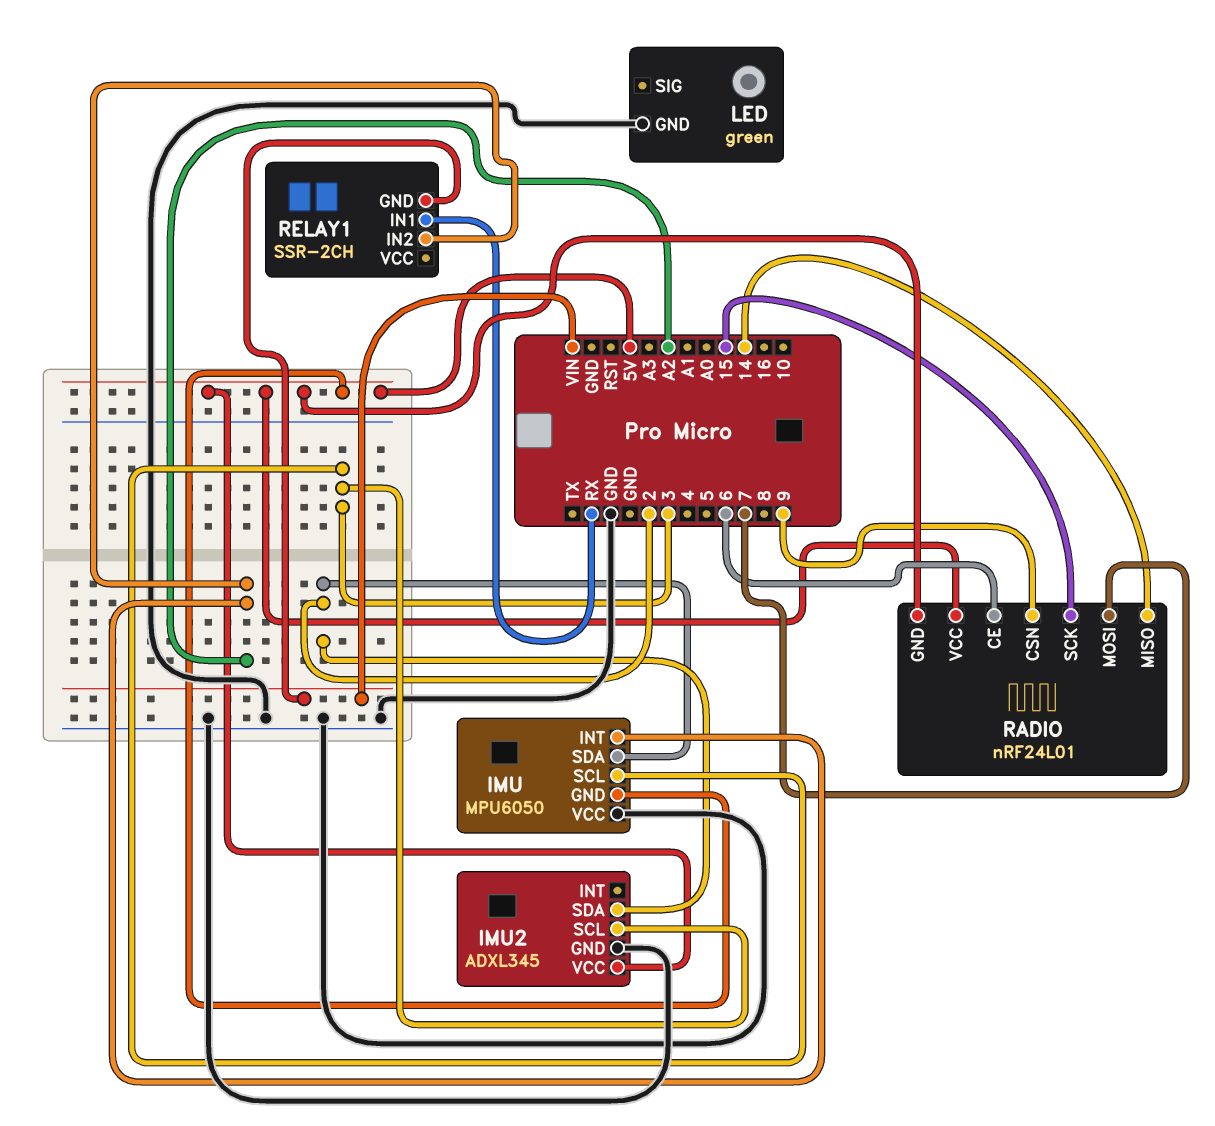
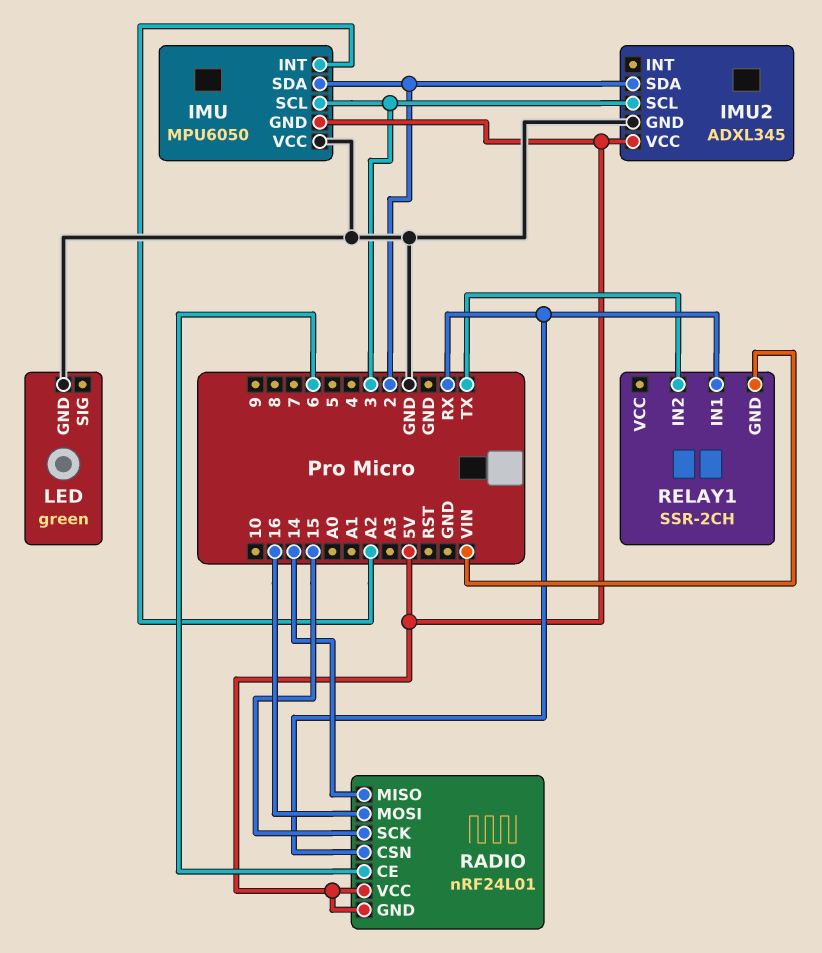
RADIO pin CSN: 9 -> RX
RADIO pin MOSI: 7 -> 16
RELAY1 pin IN2: A2 -> TX

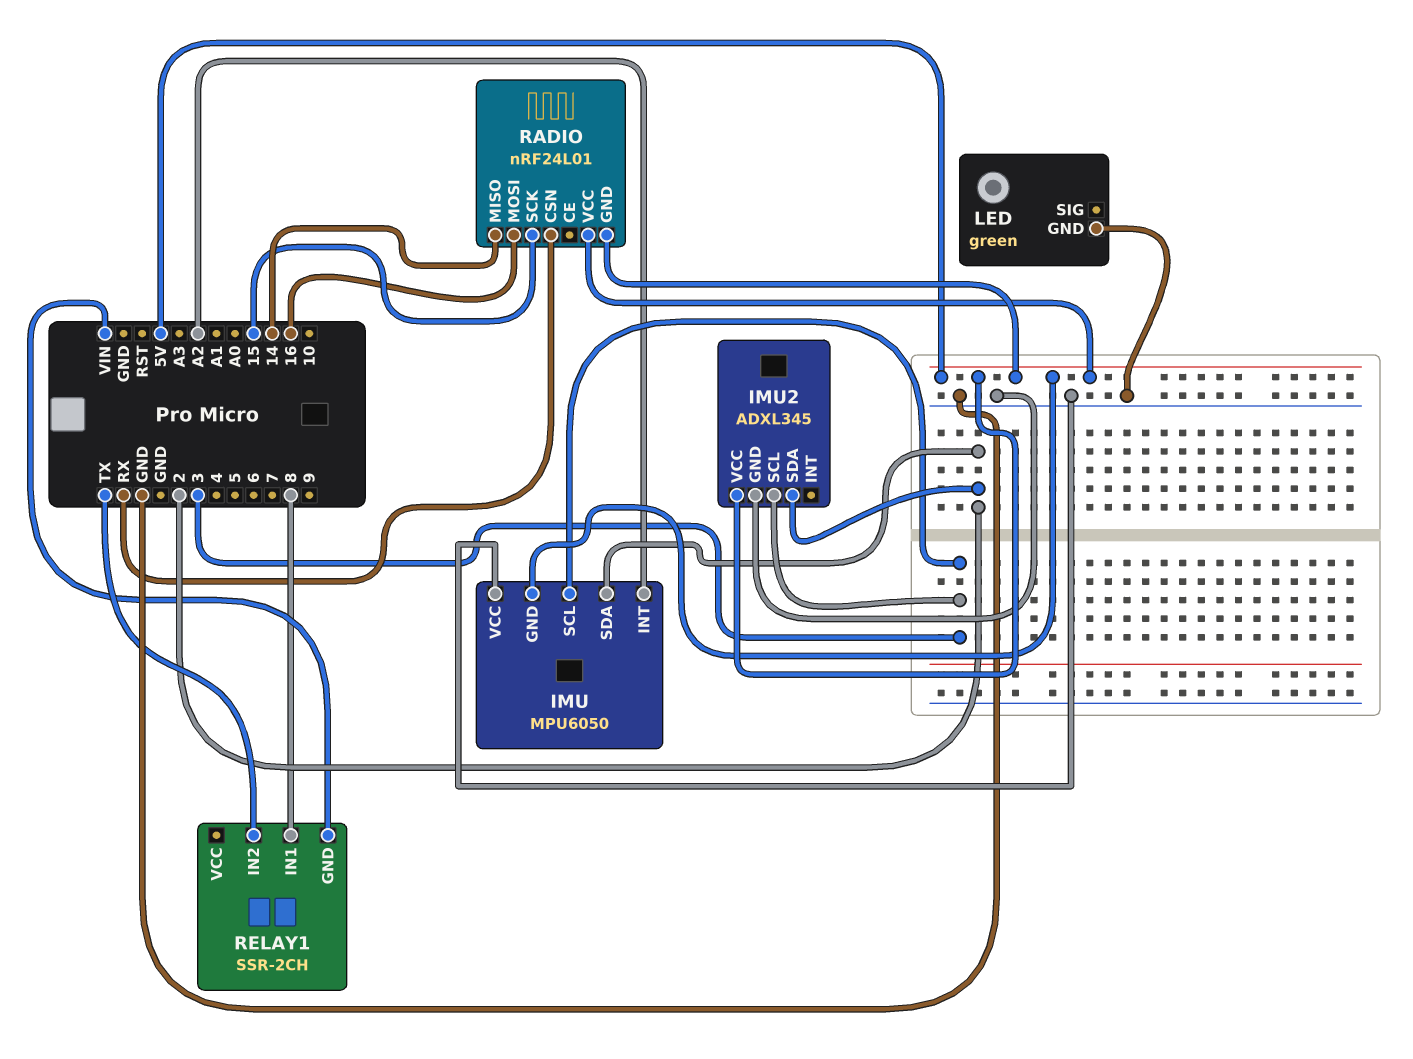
RADIO pin CE: 6 -> none
RELAY1 pin IN1: RX -> 8

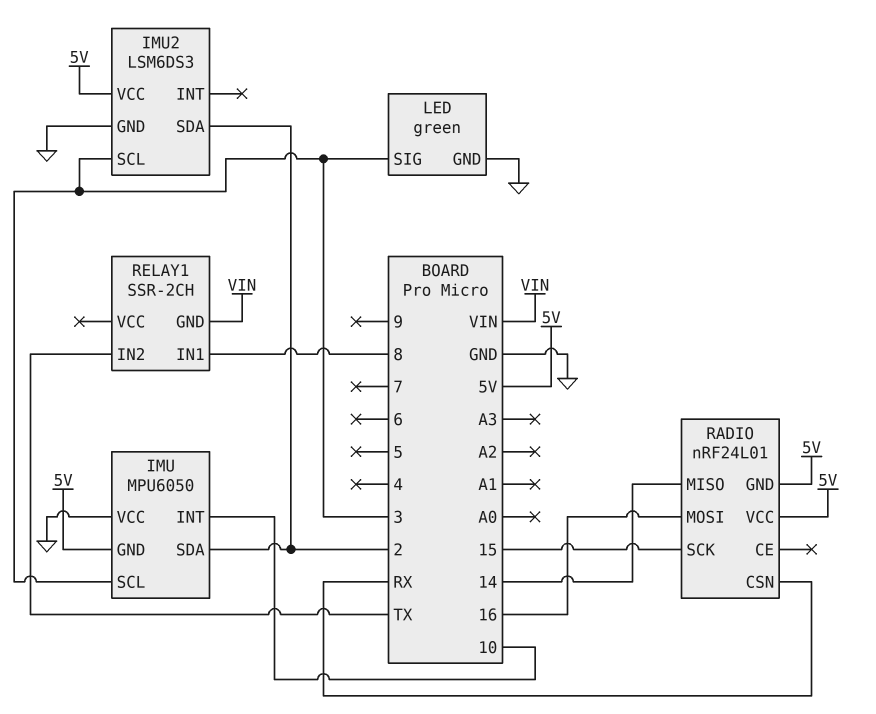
IMU pin INT: A2 -> 10
IMU2: ADXL345 -> LSM6DS3
LED pin SIG: none -> 3

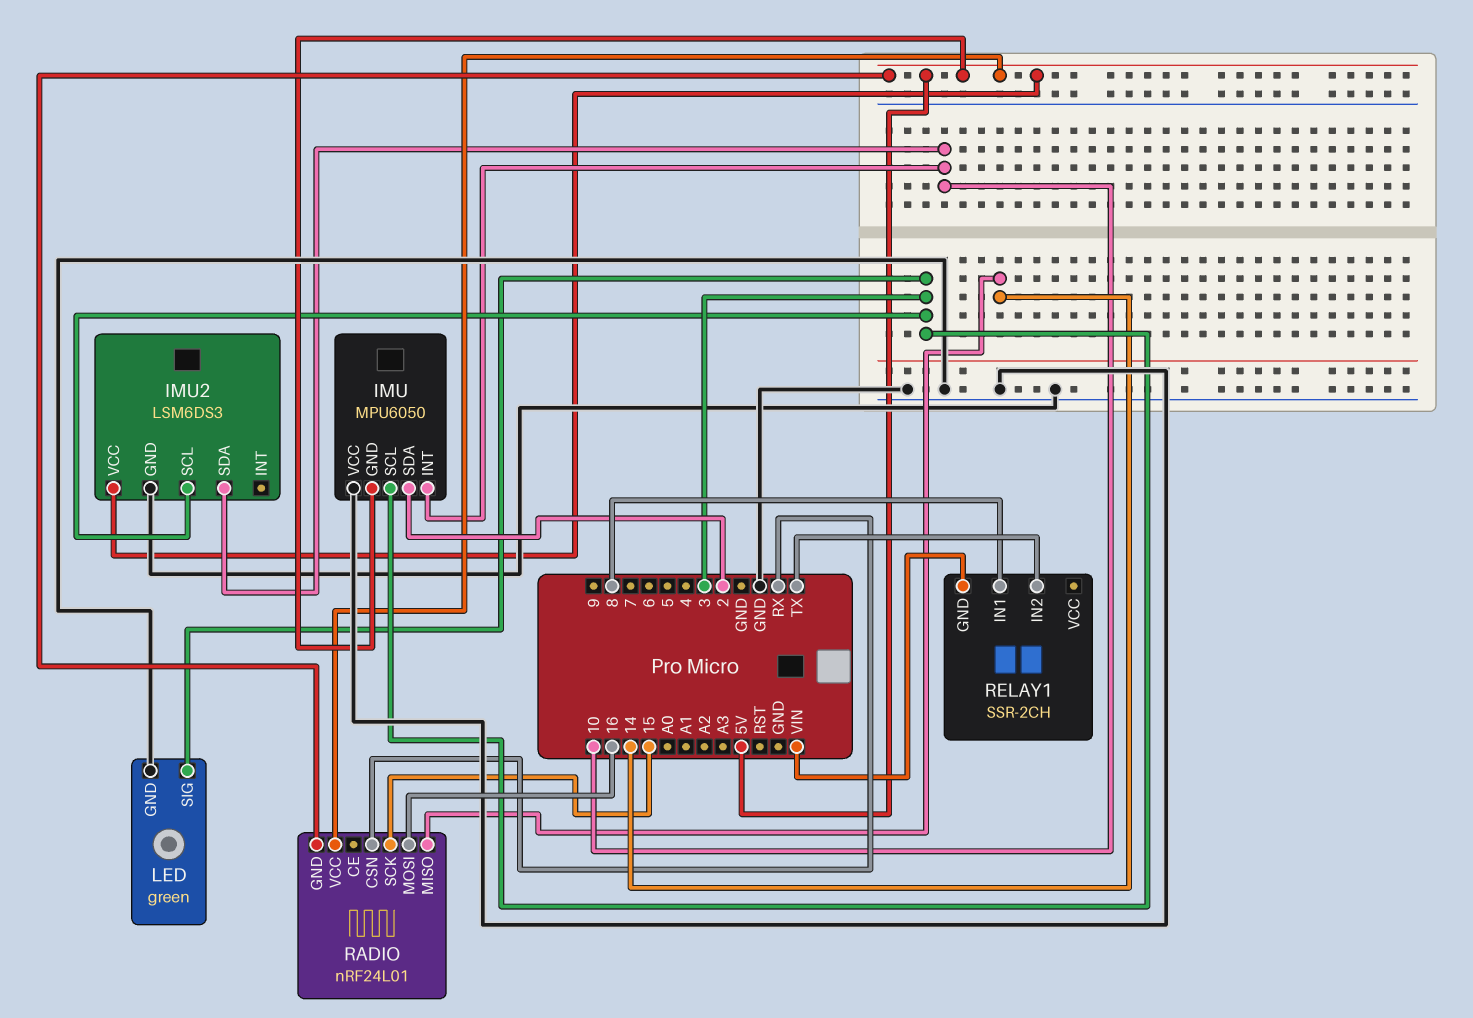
IMU2 pin SDA: 2 -> 10

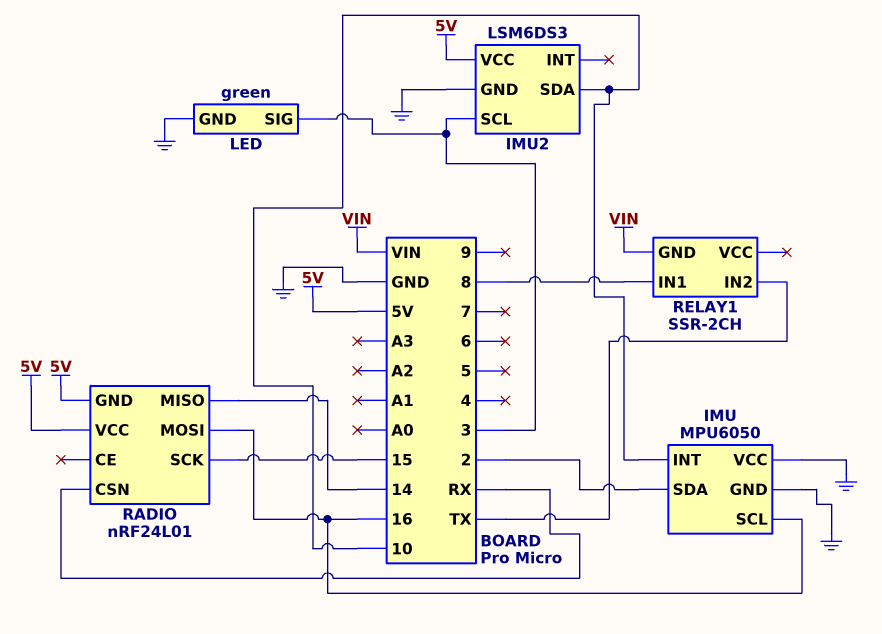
IMU pin GND: 5V -> GND
IMU pin SCL: 3 -> 16

